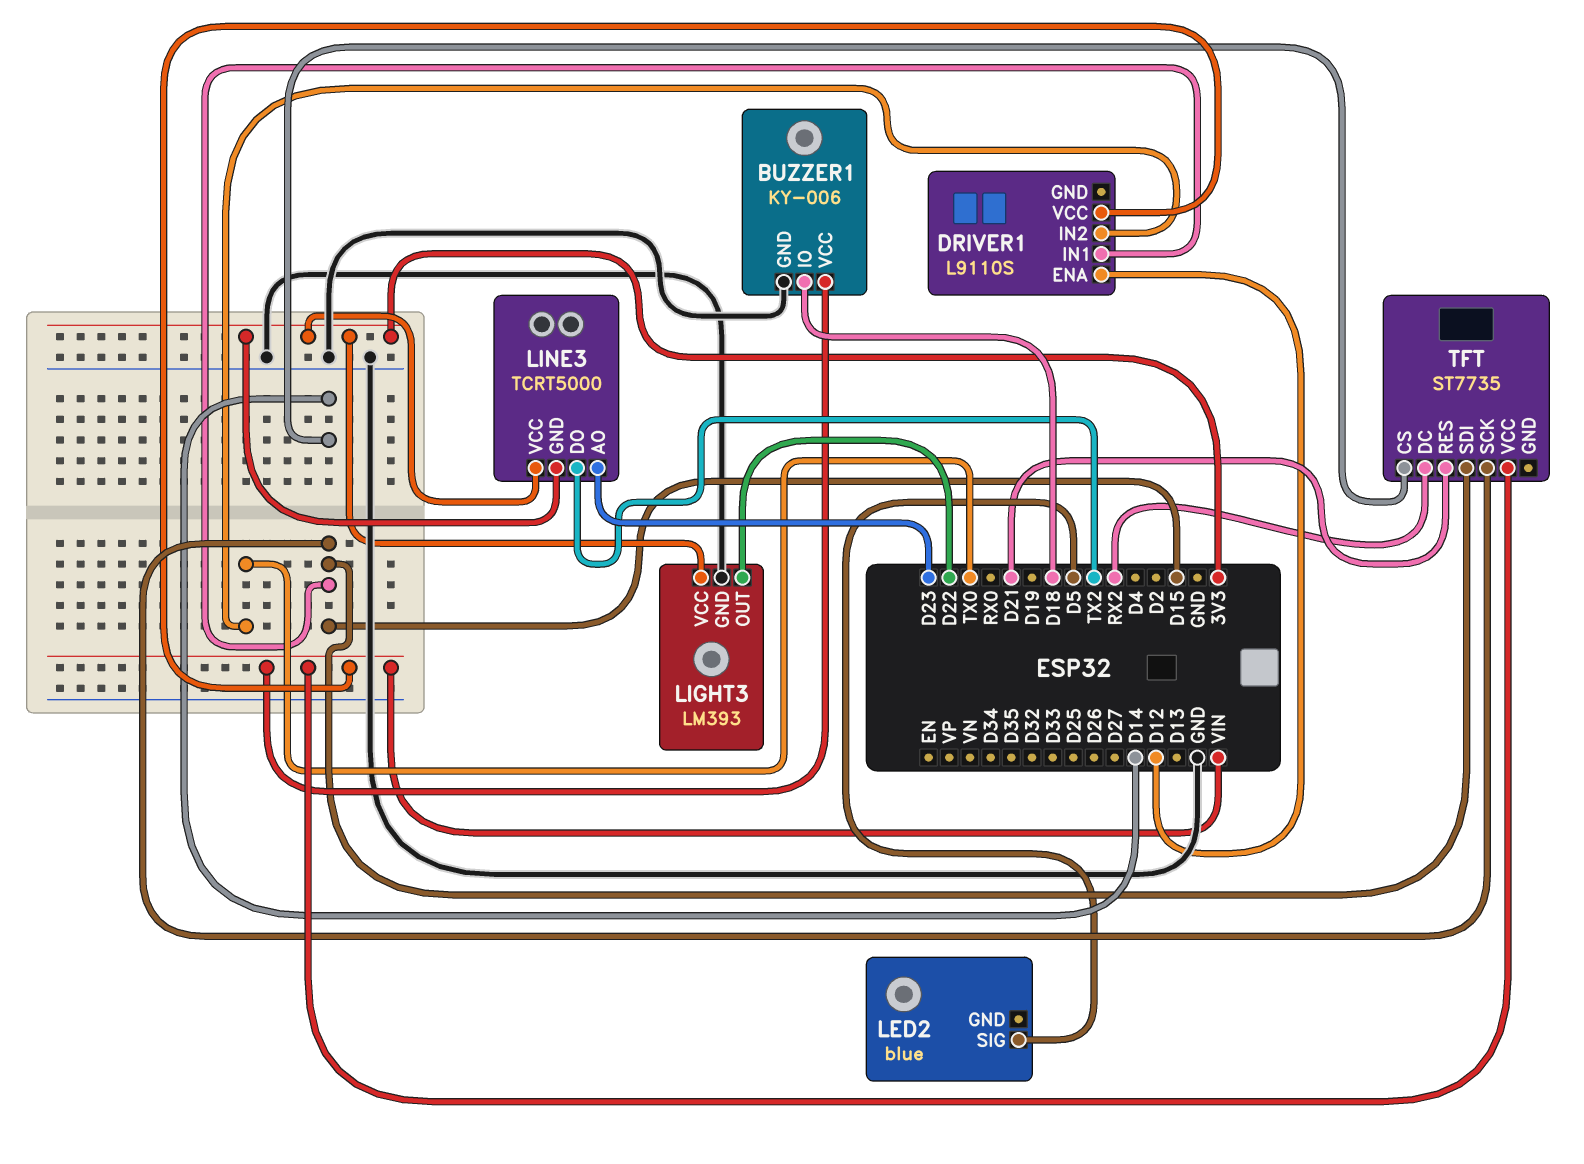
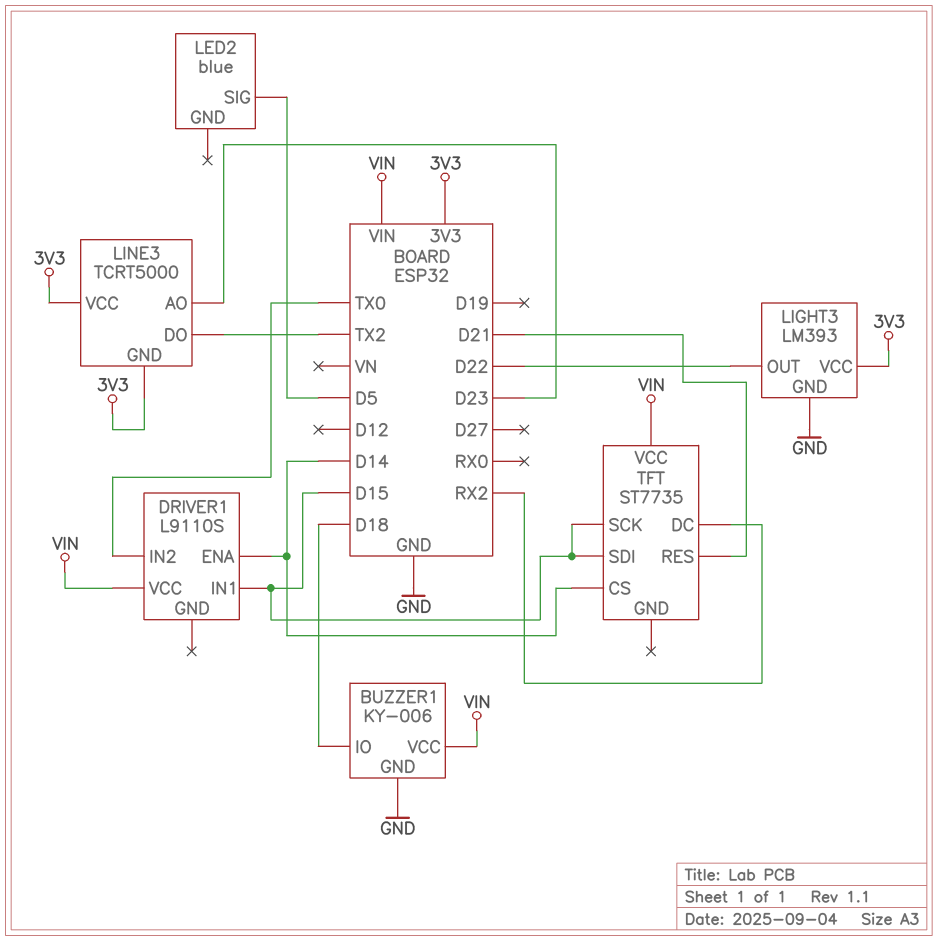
DRIVER1 pin ENA: D12 -> D14

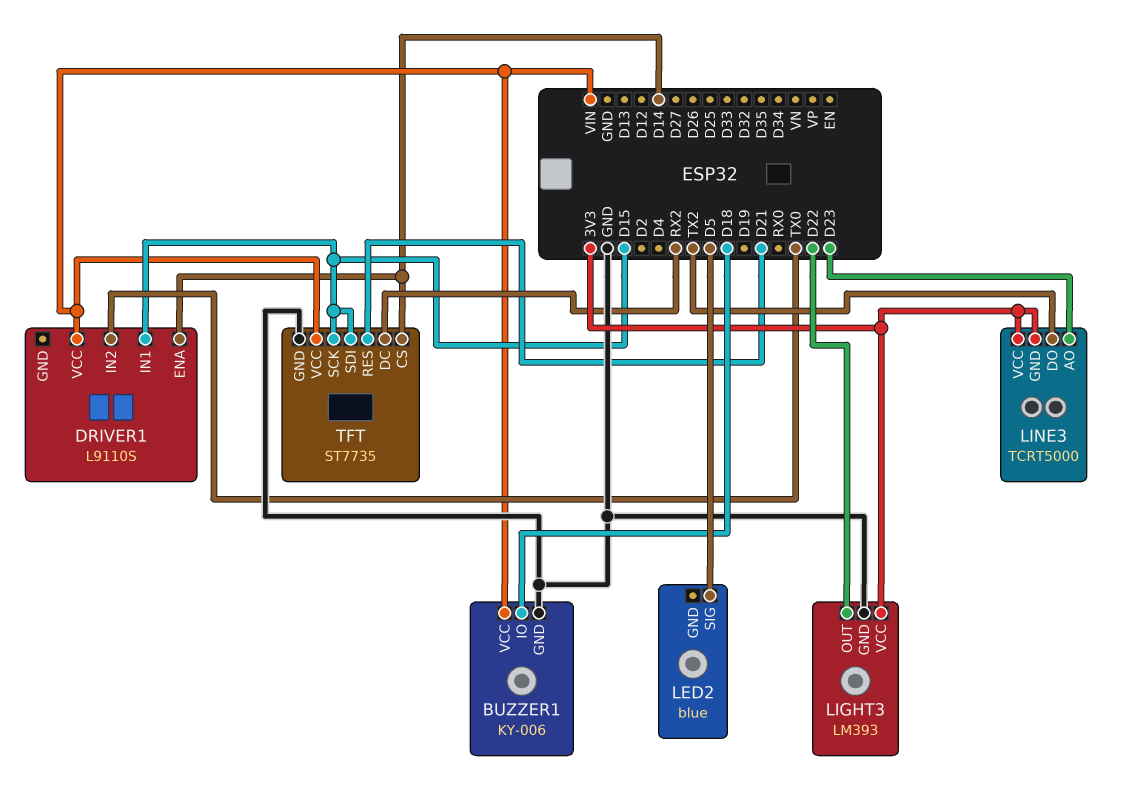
TFT pin GND: none -> GND

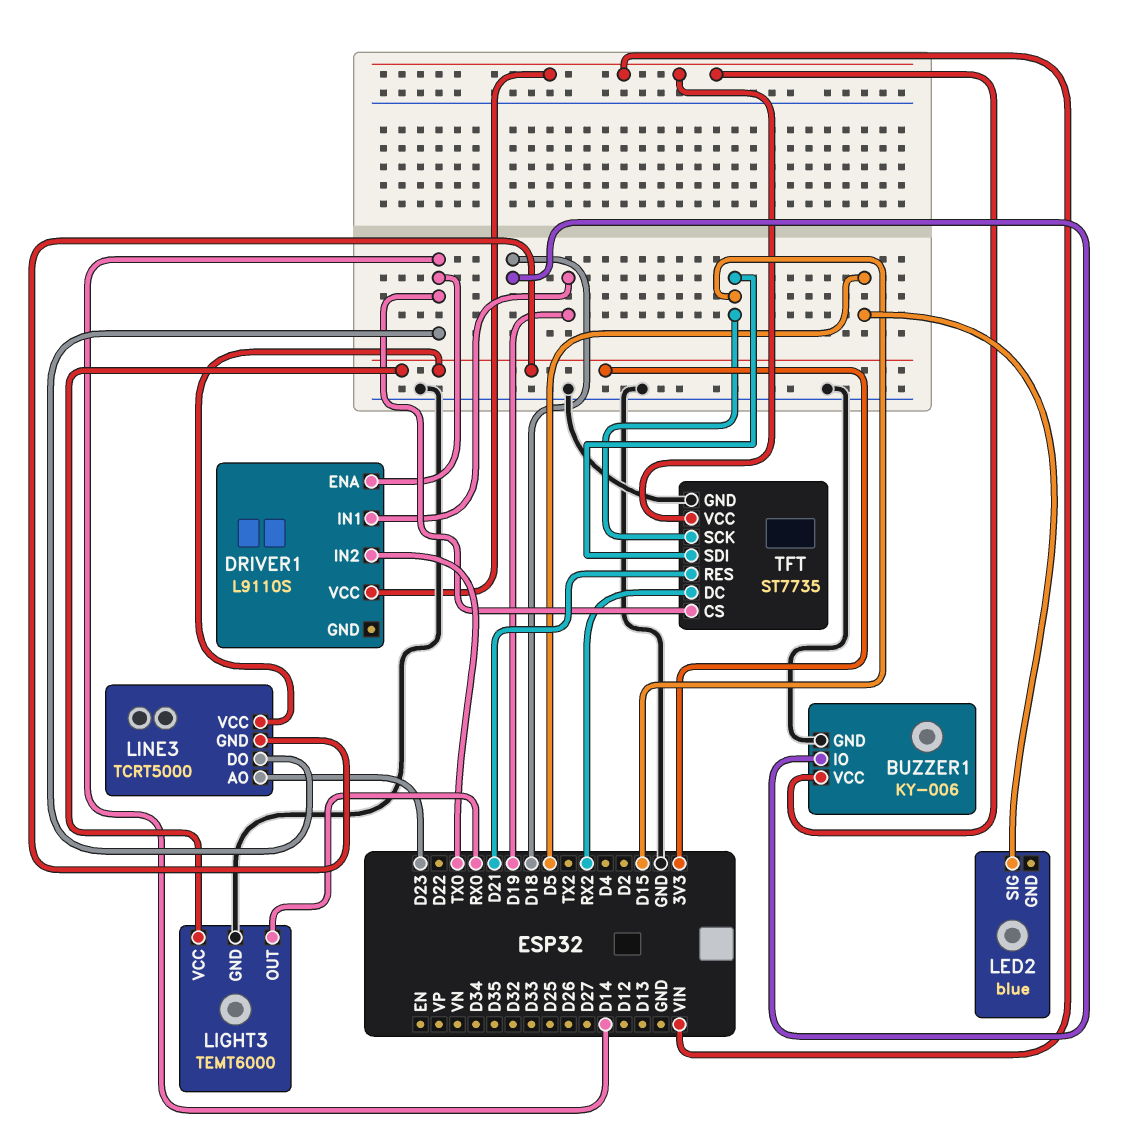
DRIVER1 pin IN1: D15 -> D19
LIGHT3: LM393 -> TEMT6000
LIGHT3 pin OUT: D22 -> RX0
LINE3 pin DO: TX2 -> D14

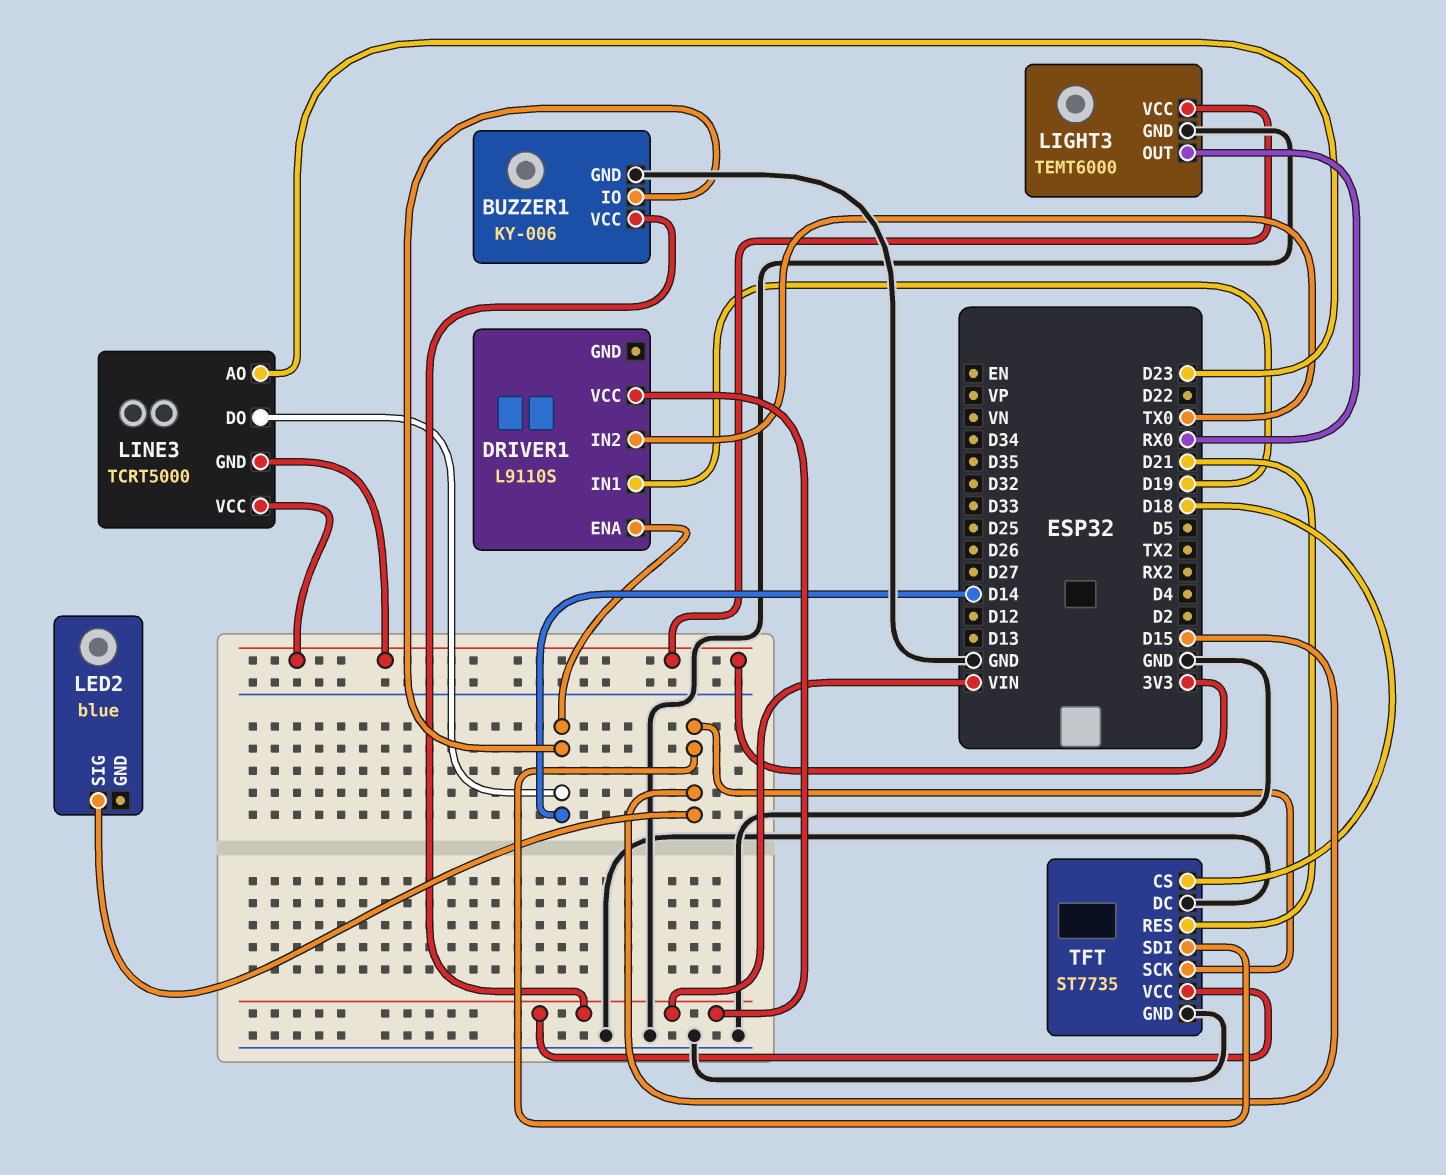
BUZZER1 pin IO: D18 -> D14
LED2 pin SIG: D5 -> D15
TFT pin CS: D14 -> D18
TFT pin DC: RX2 -> GND

